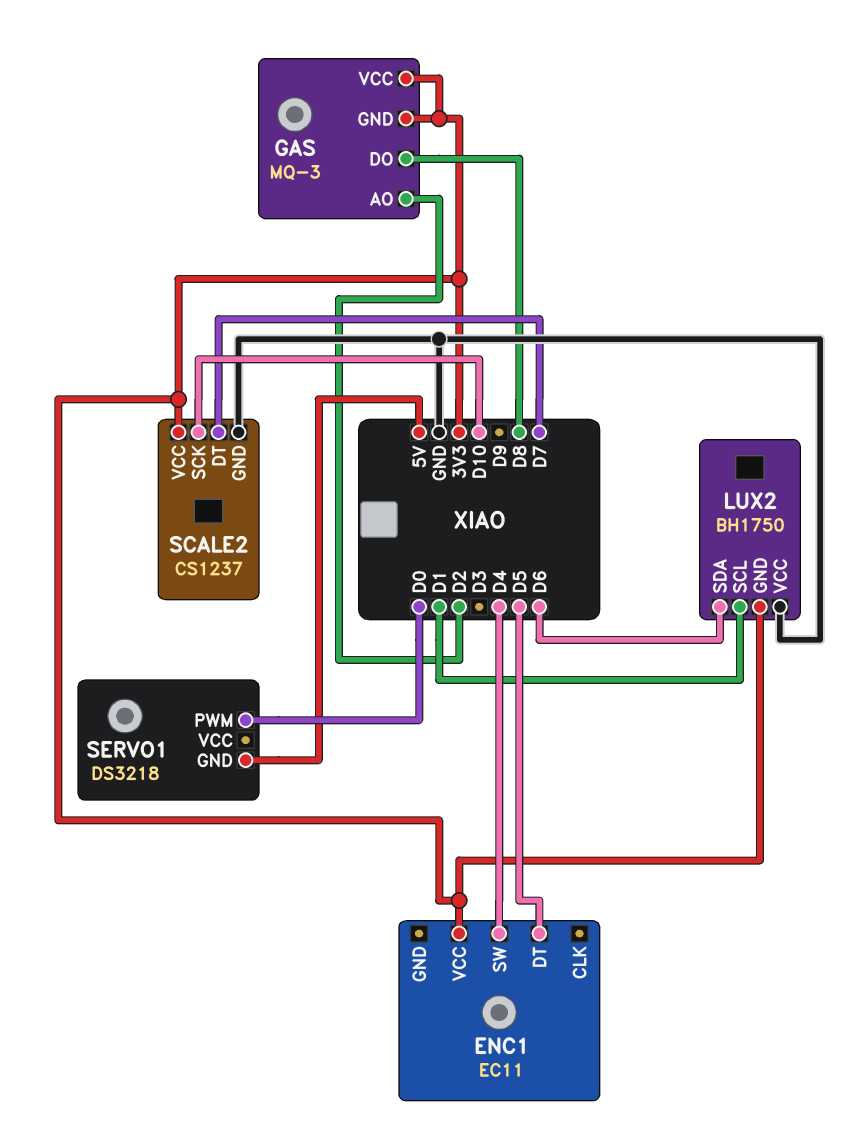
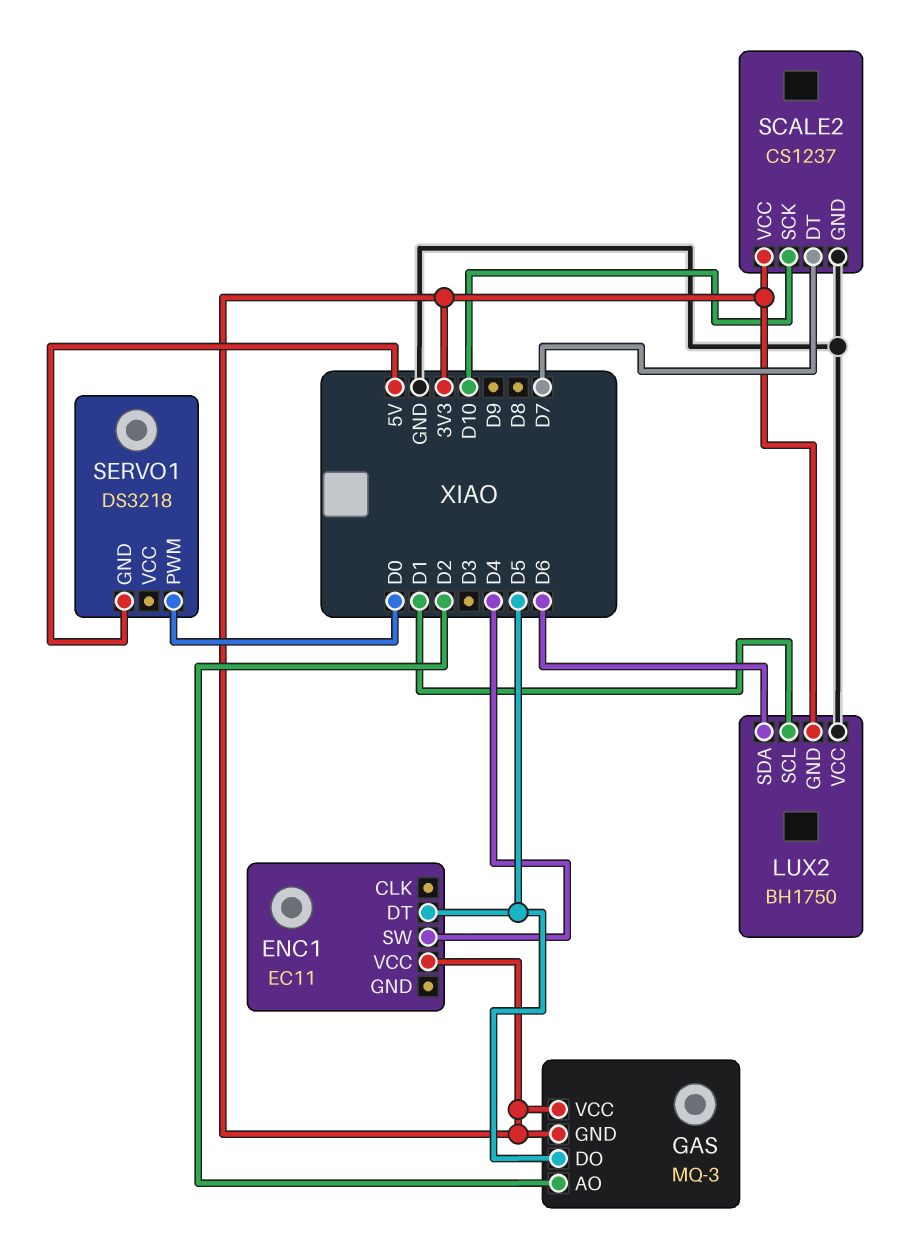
GAS pin DO: D8 -> D5

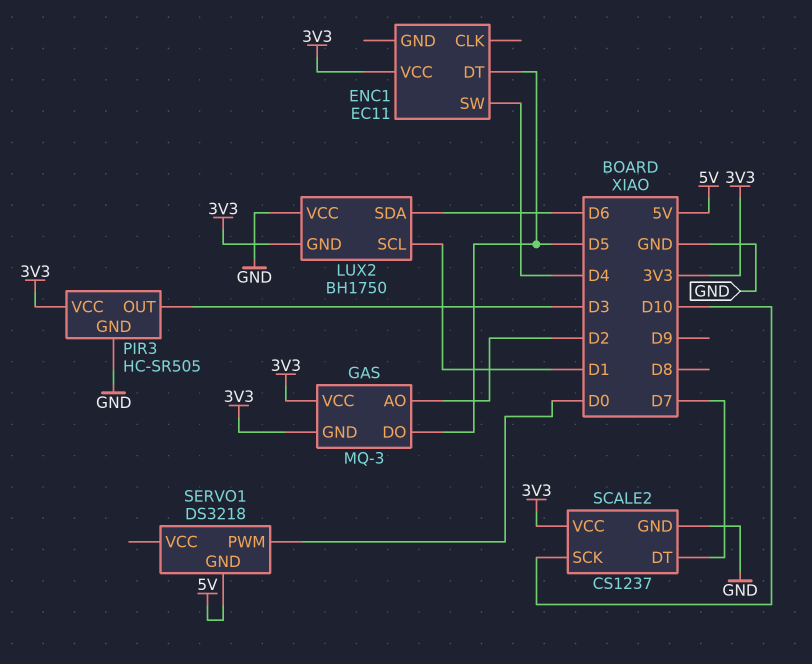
PIR3: none -> HC-SR505
PIR3 pin GND: none -> GND
PIR3 pin OUT: none -> D3
PIR3 pin VCC: none -> 3V3

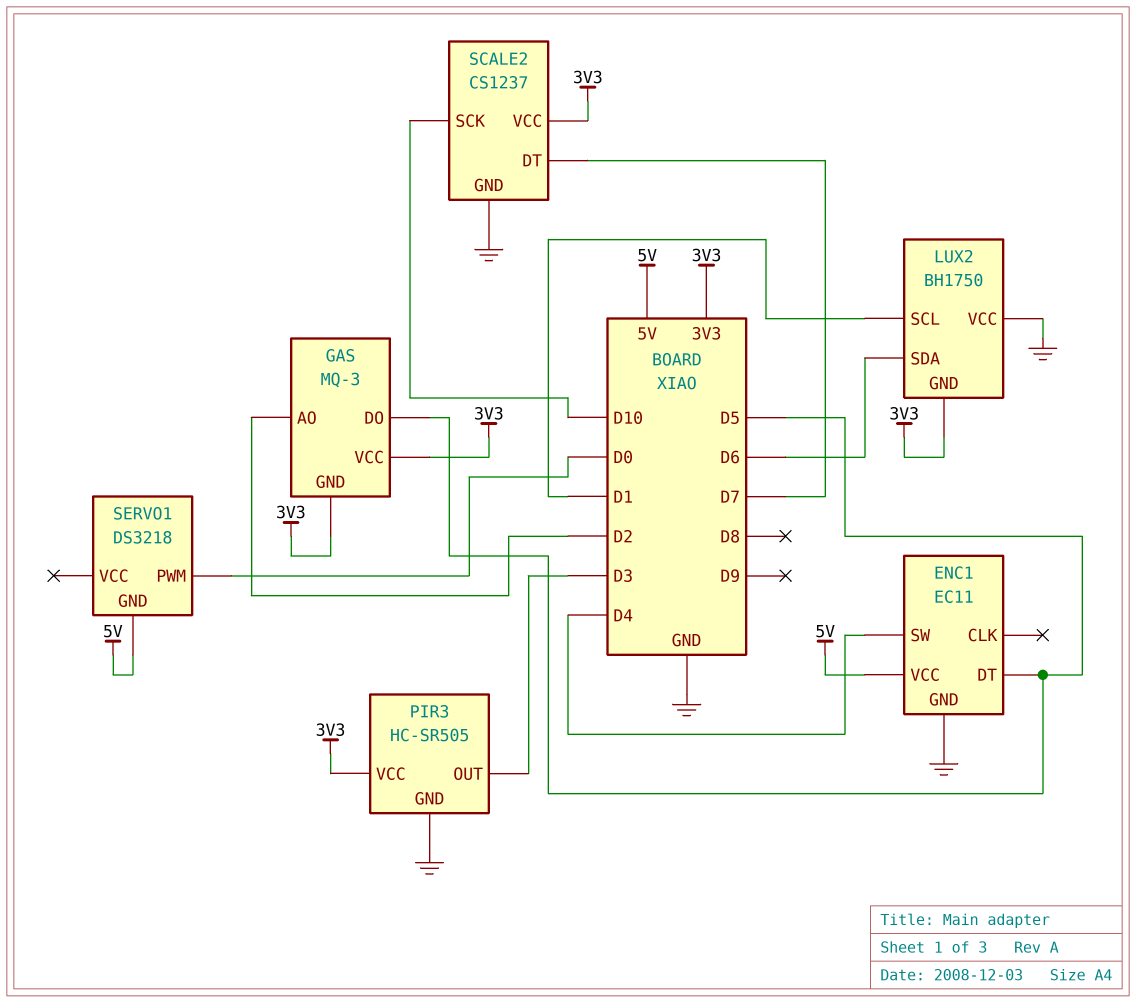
ENC1 pin GND: none -> GND
ENC1 pin VCC: 3V3 -> 5V

